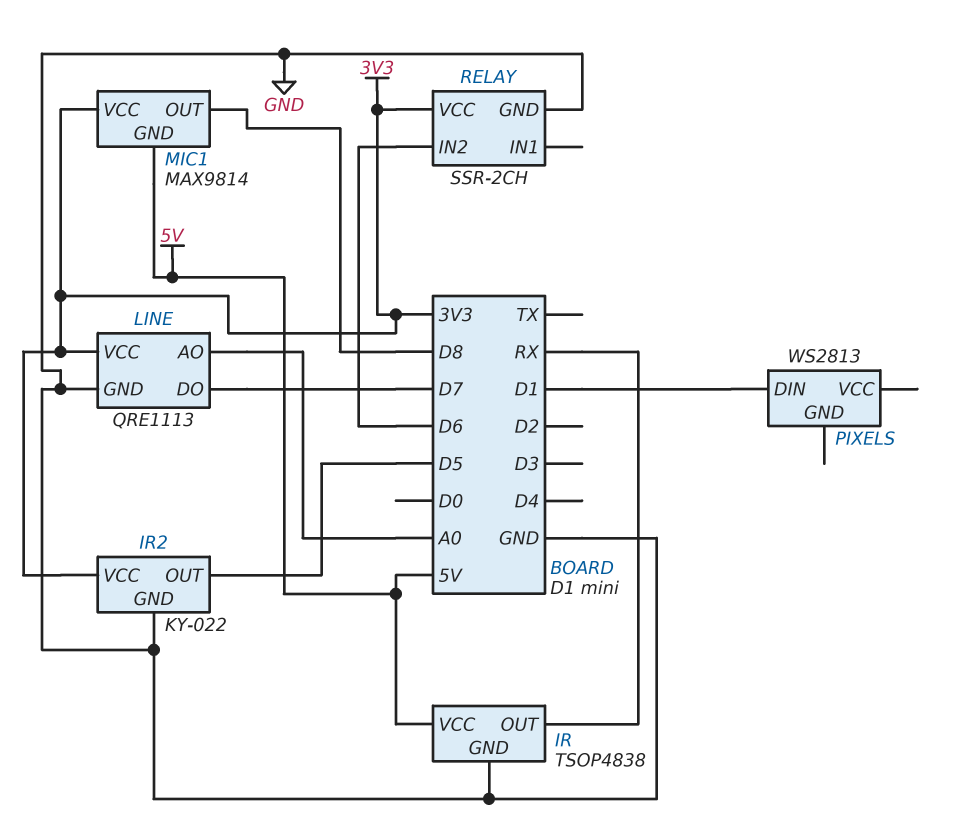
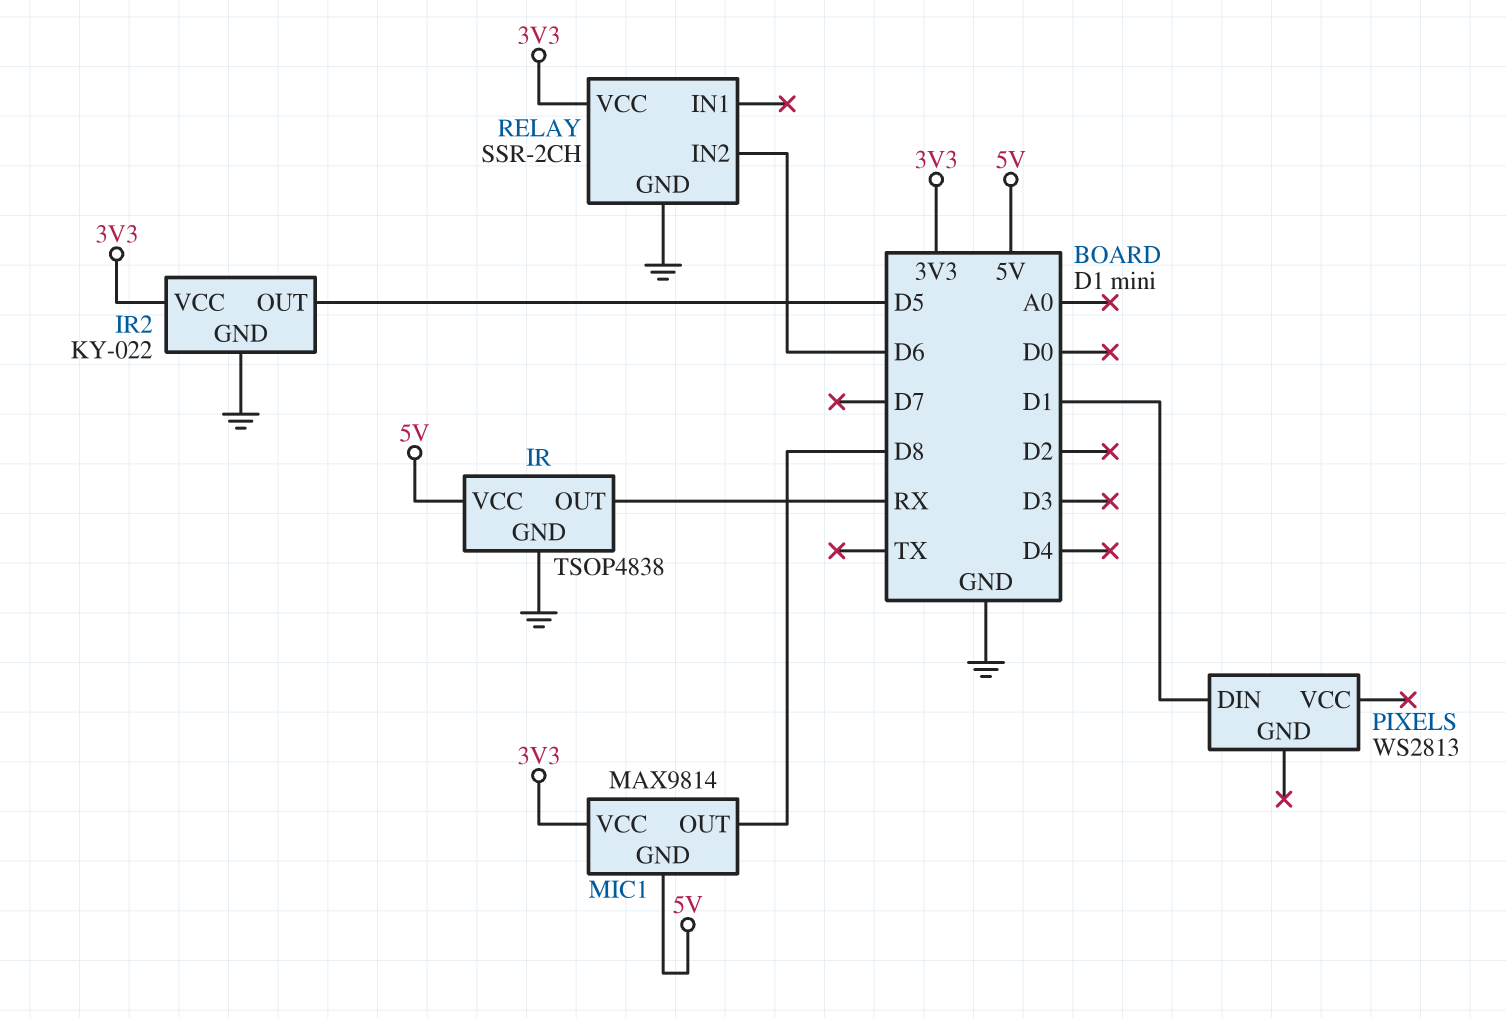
LINE: QRE1113 -> none
LINE pin AO: A0 -> none
LINE pin DO: D7 -> none
LINE pin GND: GND -> none
LINE pin VCC: 3V3 -> none

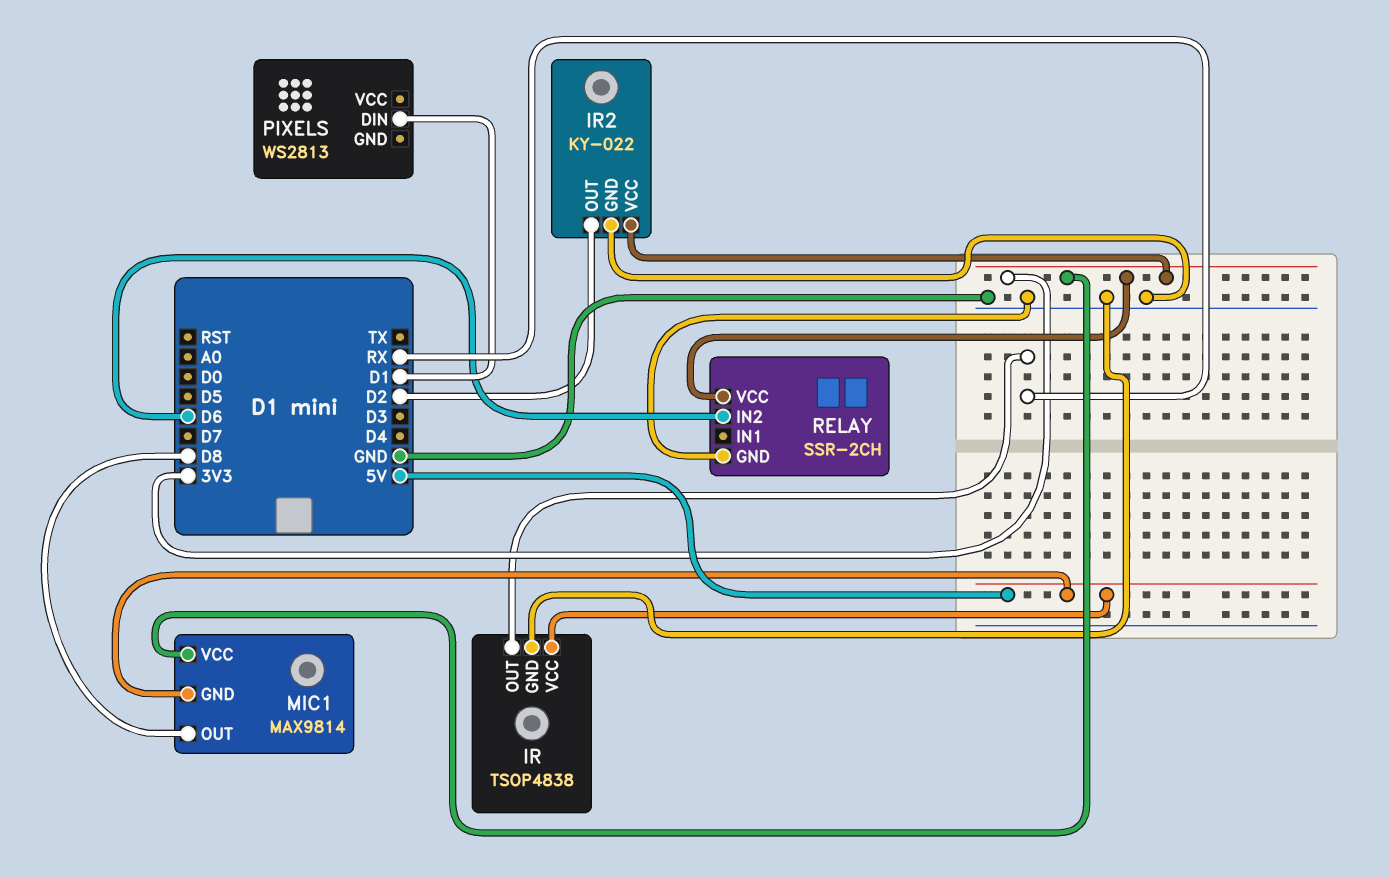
IR2 pin OUT: D5 -> D2

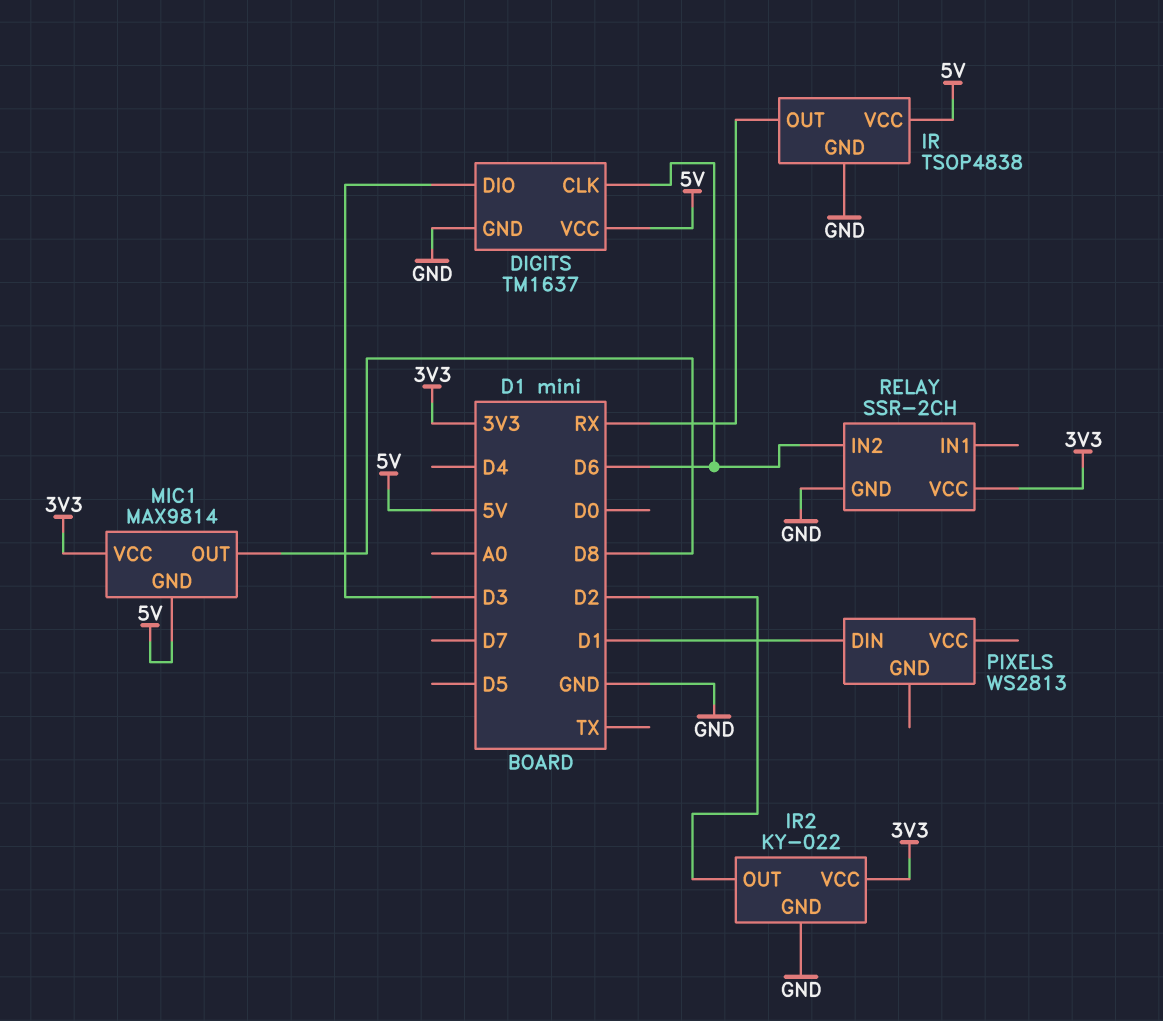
DIGITS: none -> TM1637
DIGITS pin CLK: none -> D6
DIGITS pin DIO: none -> D3
DIGITS pin GND: none -> GND
DIGITS pin VCC: none -> 5V

